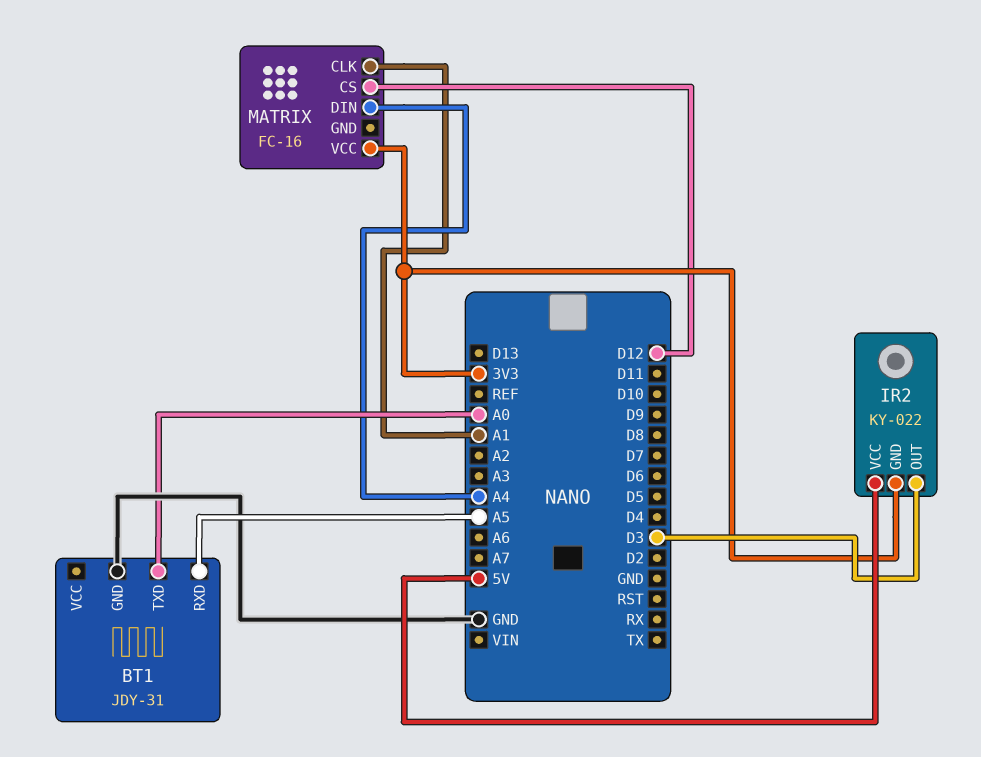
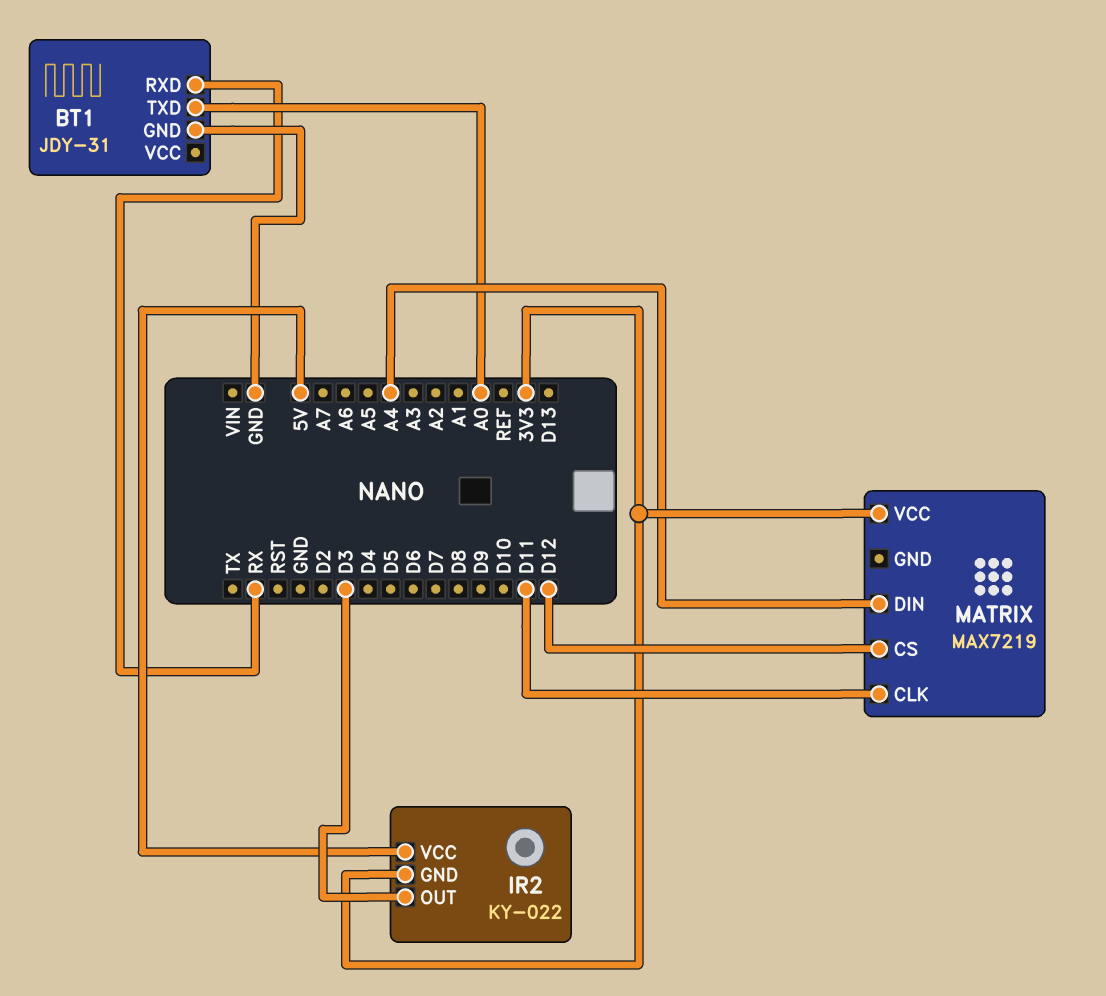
BT1 pin RXD: A5 -> RX
MATRIX: FC-16 -> MAX7219
MATRIX pin CLK: A1 -> D11

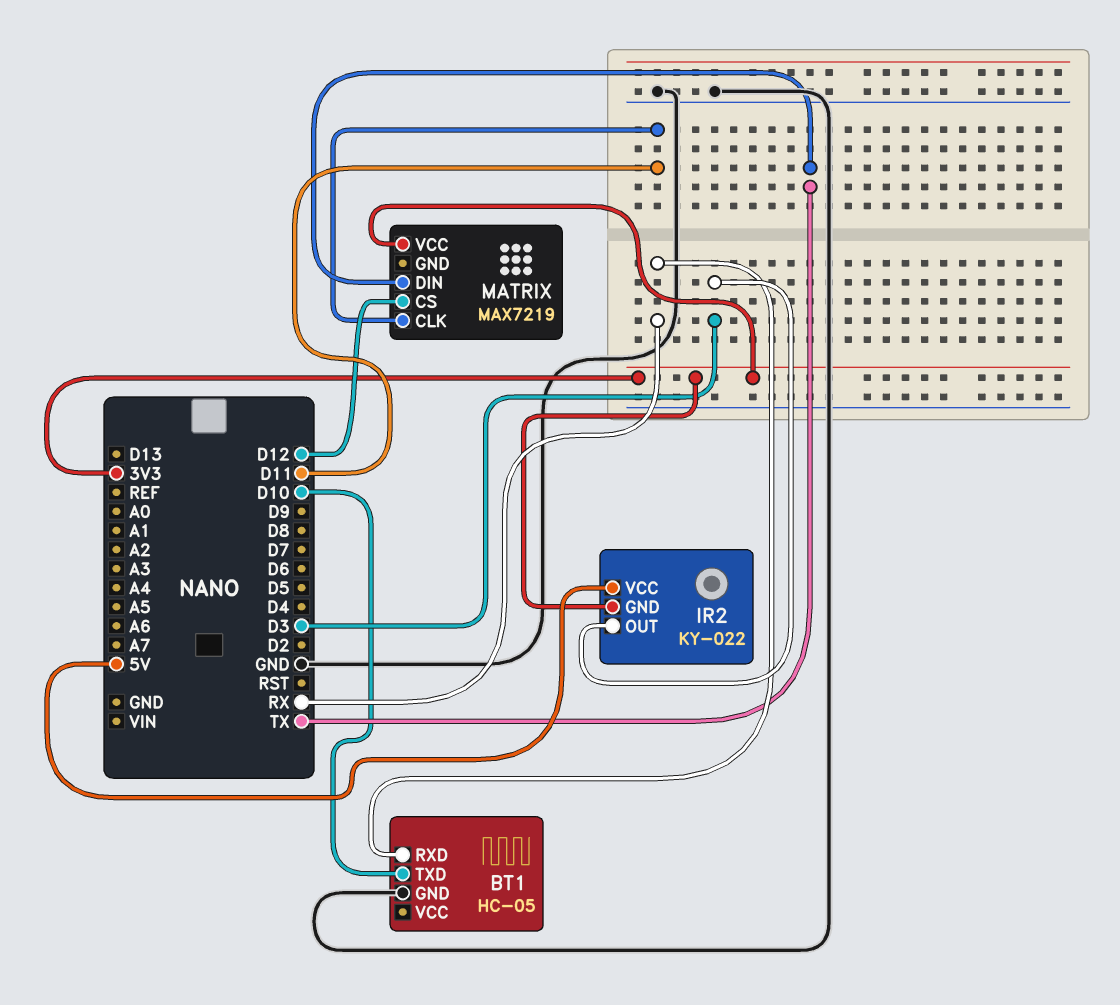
BT1: JDY-31 -> HC-05
BT1 pin TXD: A0 -> D10
MATRIX pin DIN: A4 -> TX

